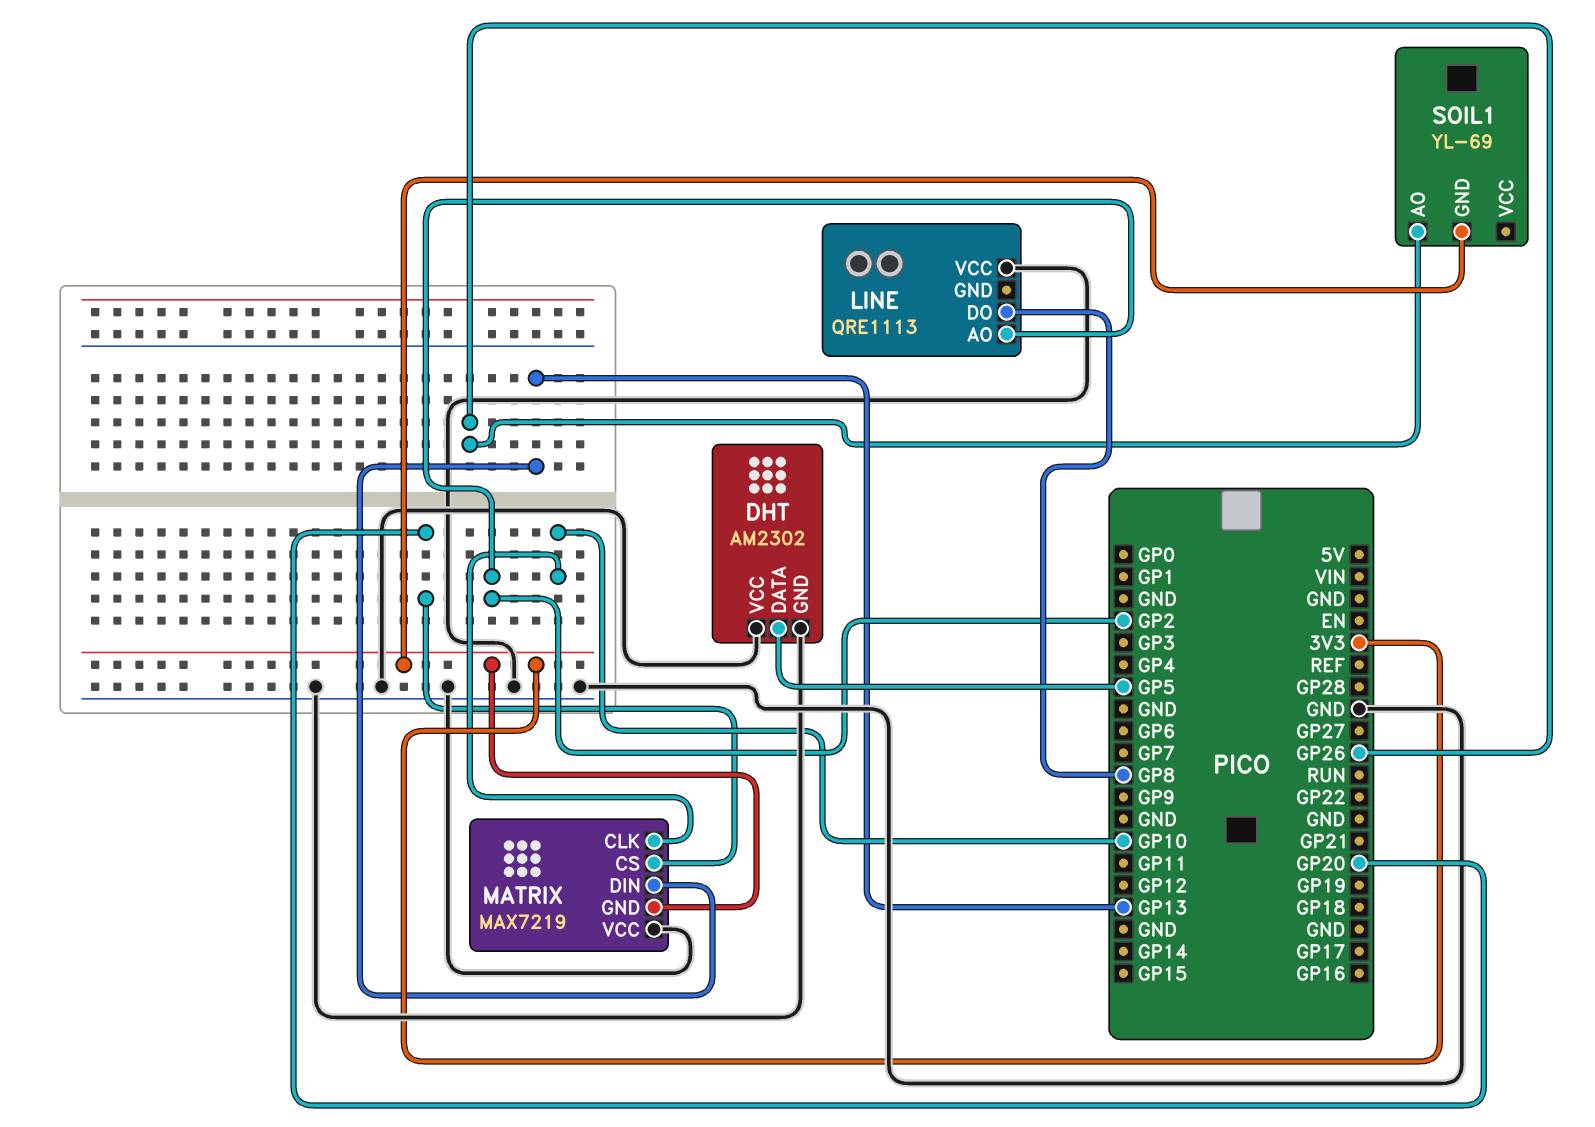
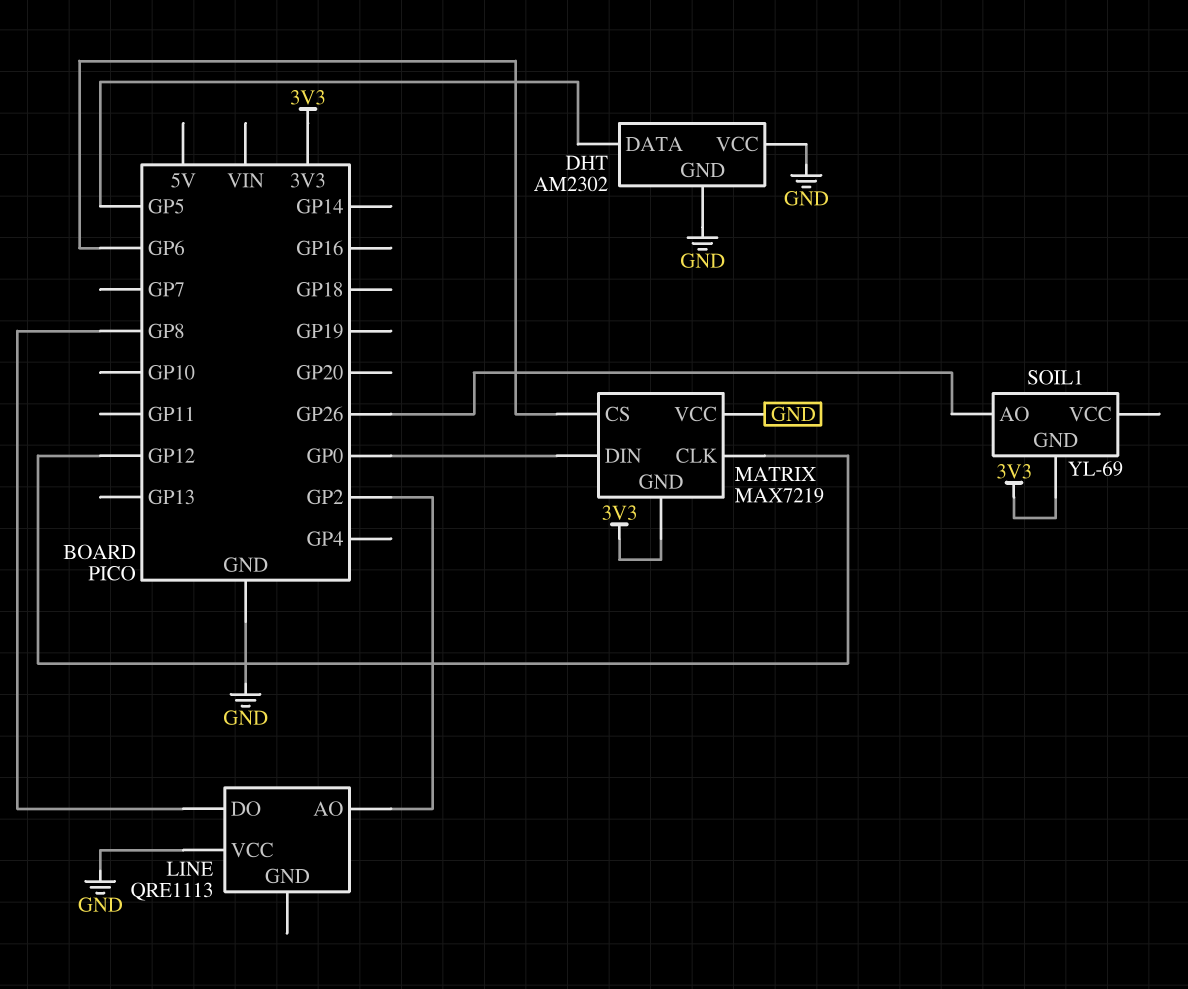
MATRIX pin CLK: GP10 -> GP12
MATRIX pin CS: GP20 -> GP6
MATRIX pin DIN: GP13 -> GP0

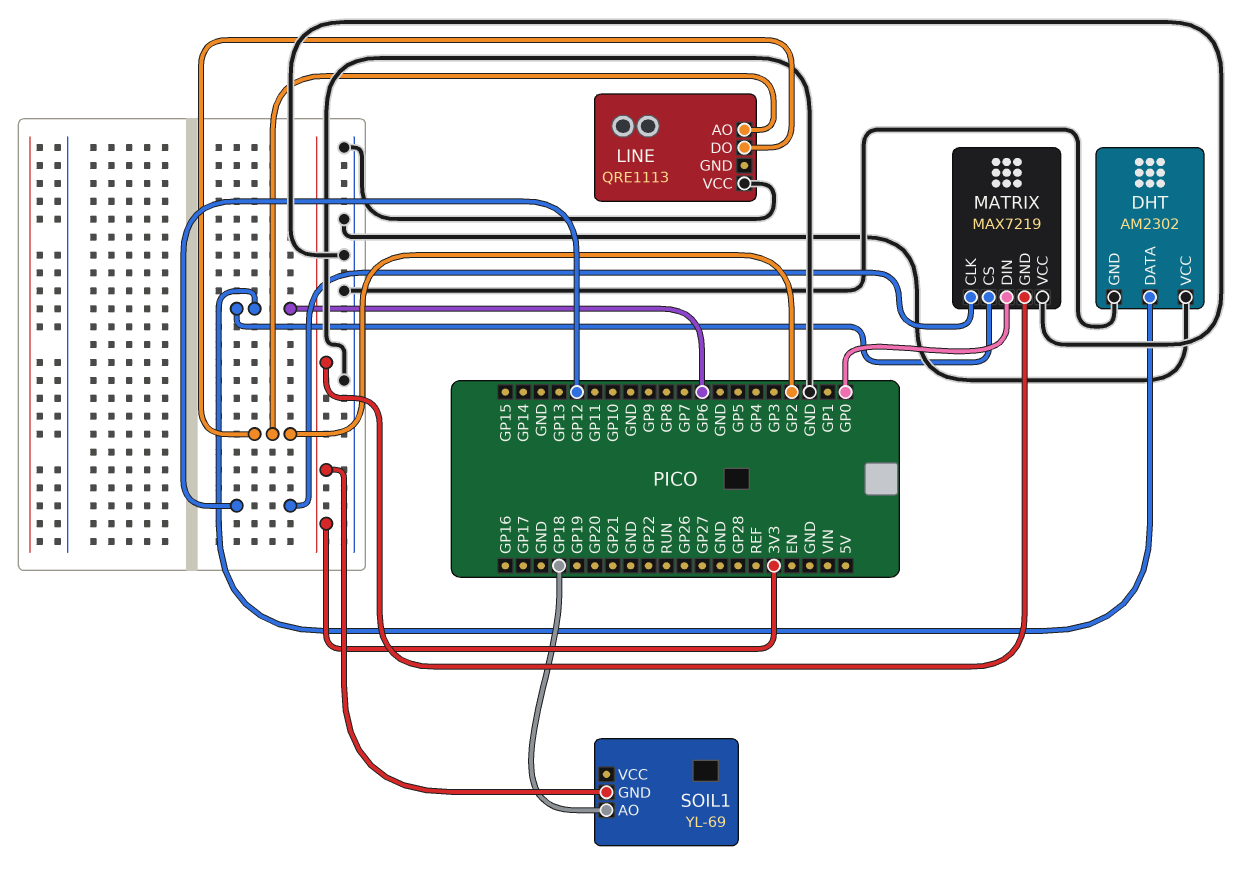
DHT pin DATA: GP5 -> GP6
LINE pin DO: GP8 -> GP2
SOIL1 pin AO: GP26 -> GP18

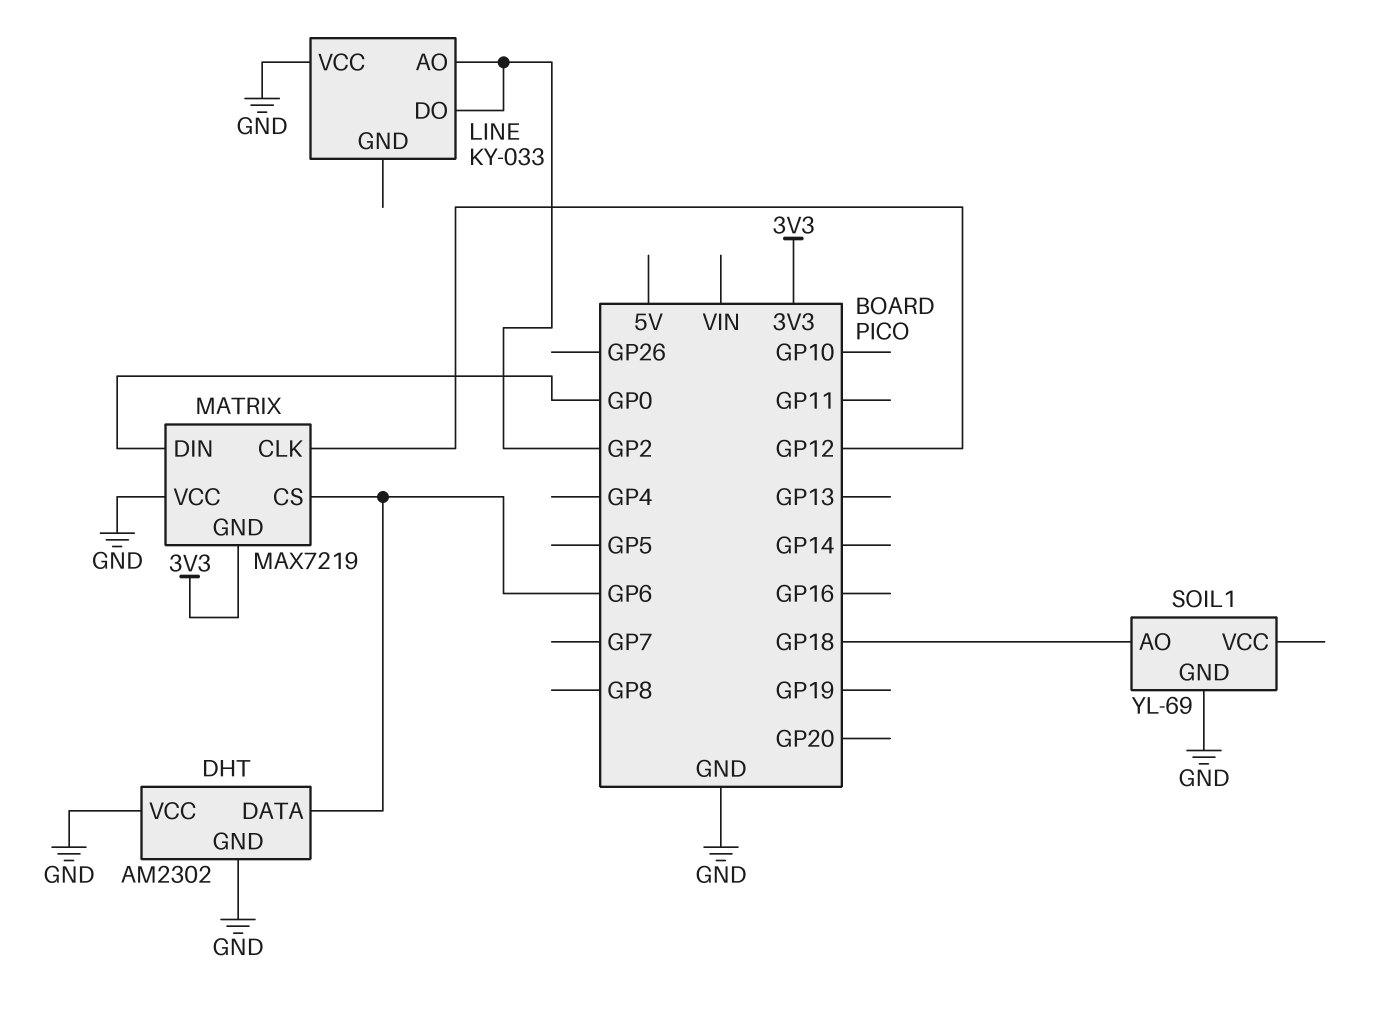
LINE: QRE1113 -> KY-033
SOIL1 pin GND: 3V3 -> GND

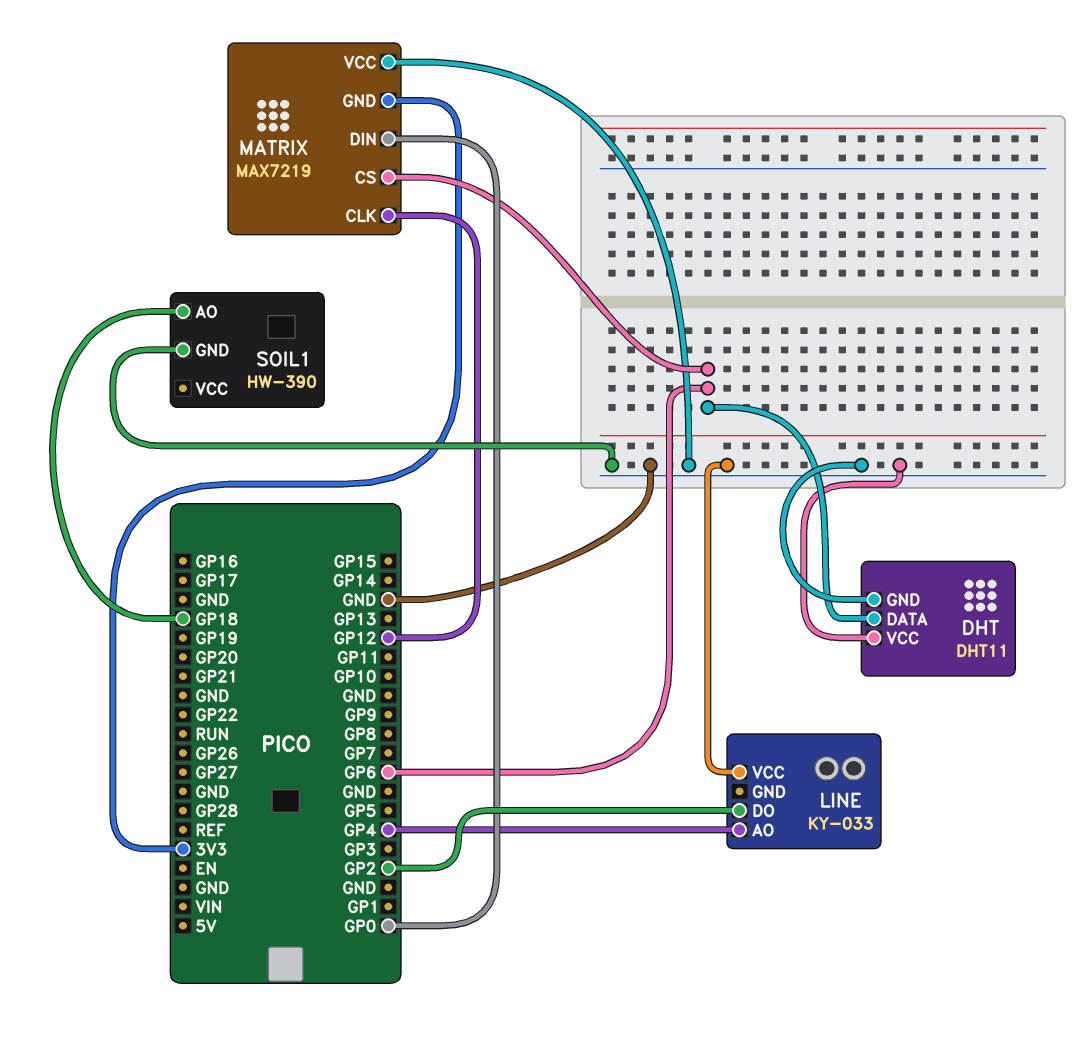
DHT: AM2302 -> DHT11
LINE pin AO: GP2 -> GP4
SOIL1: YL-69 -> HW-390

